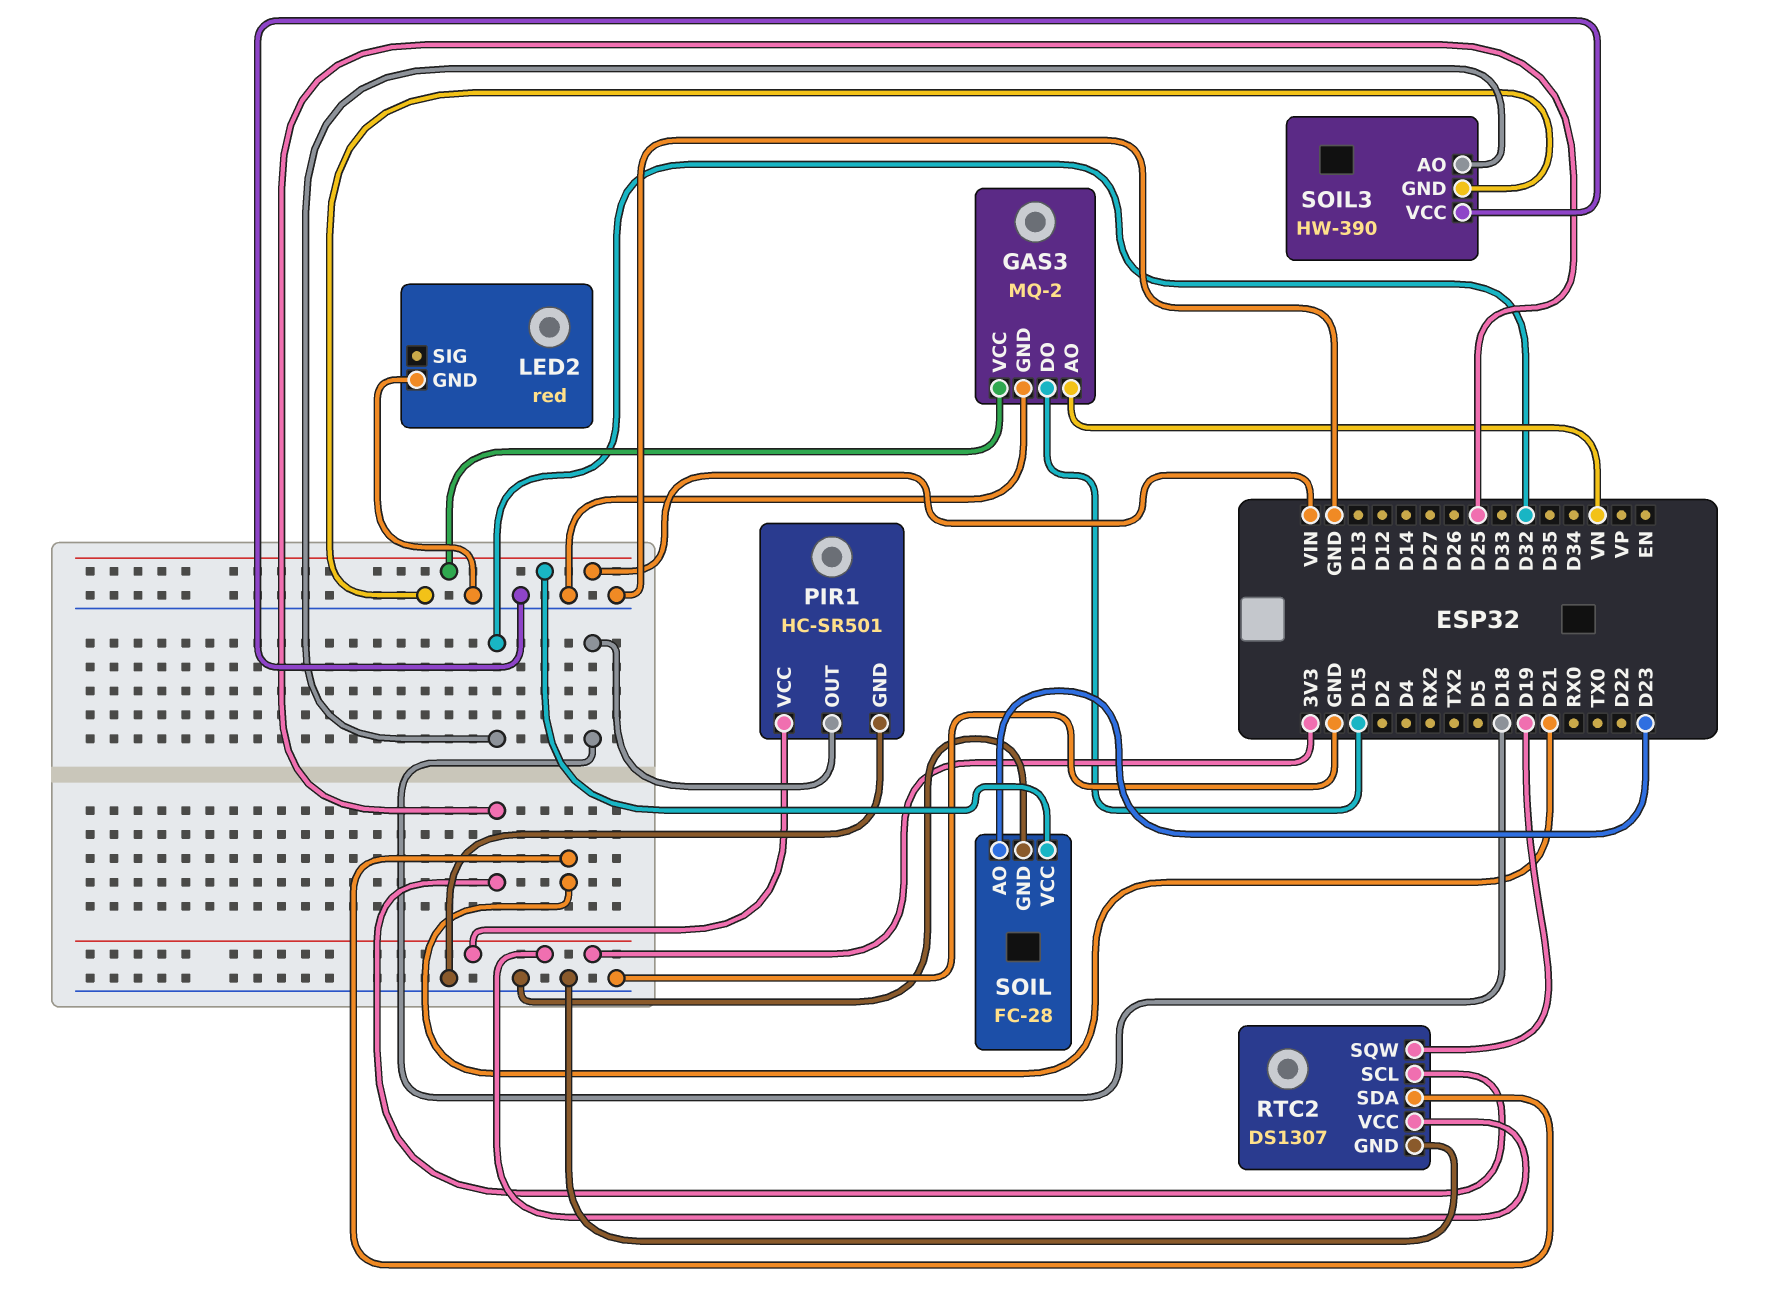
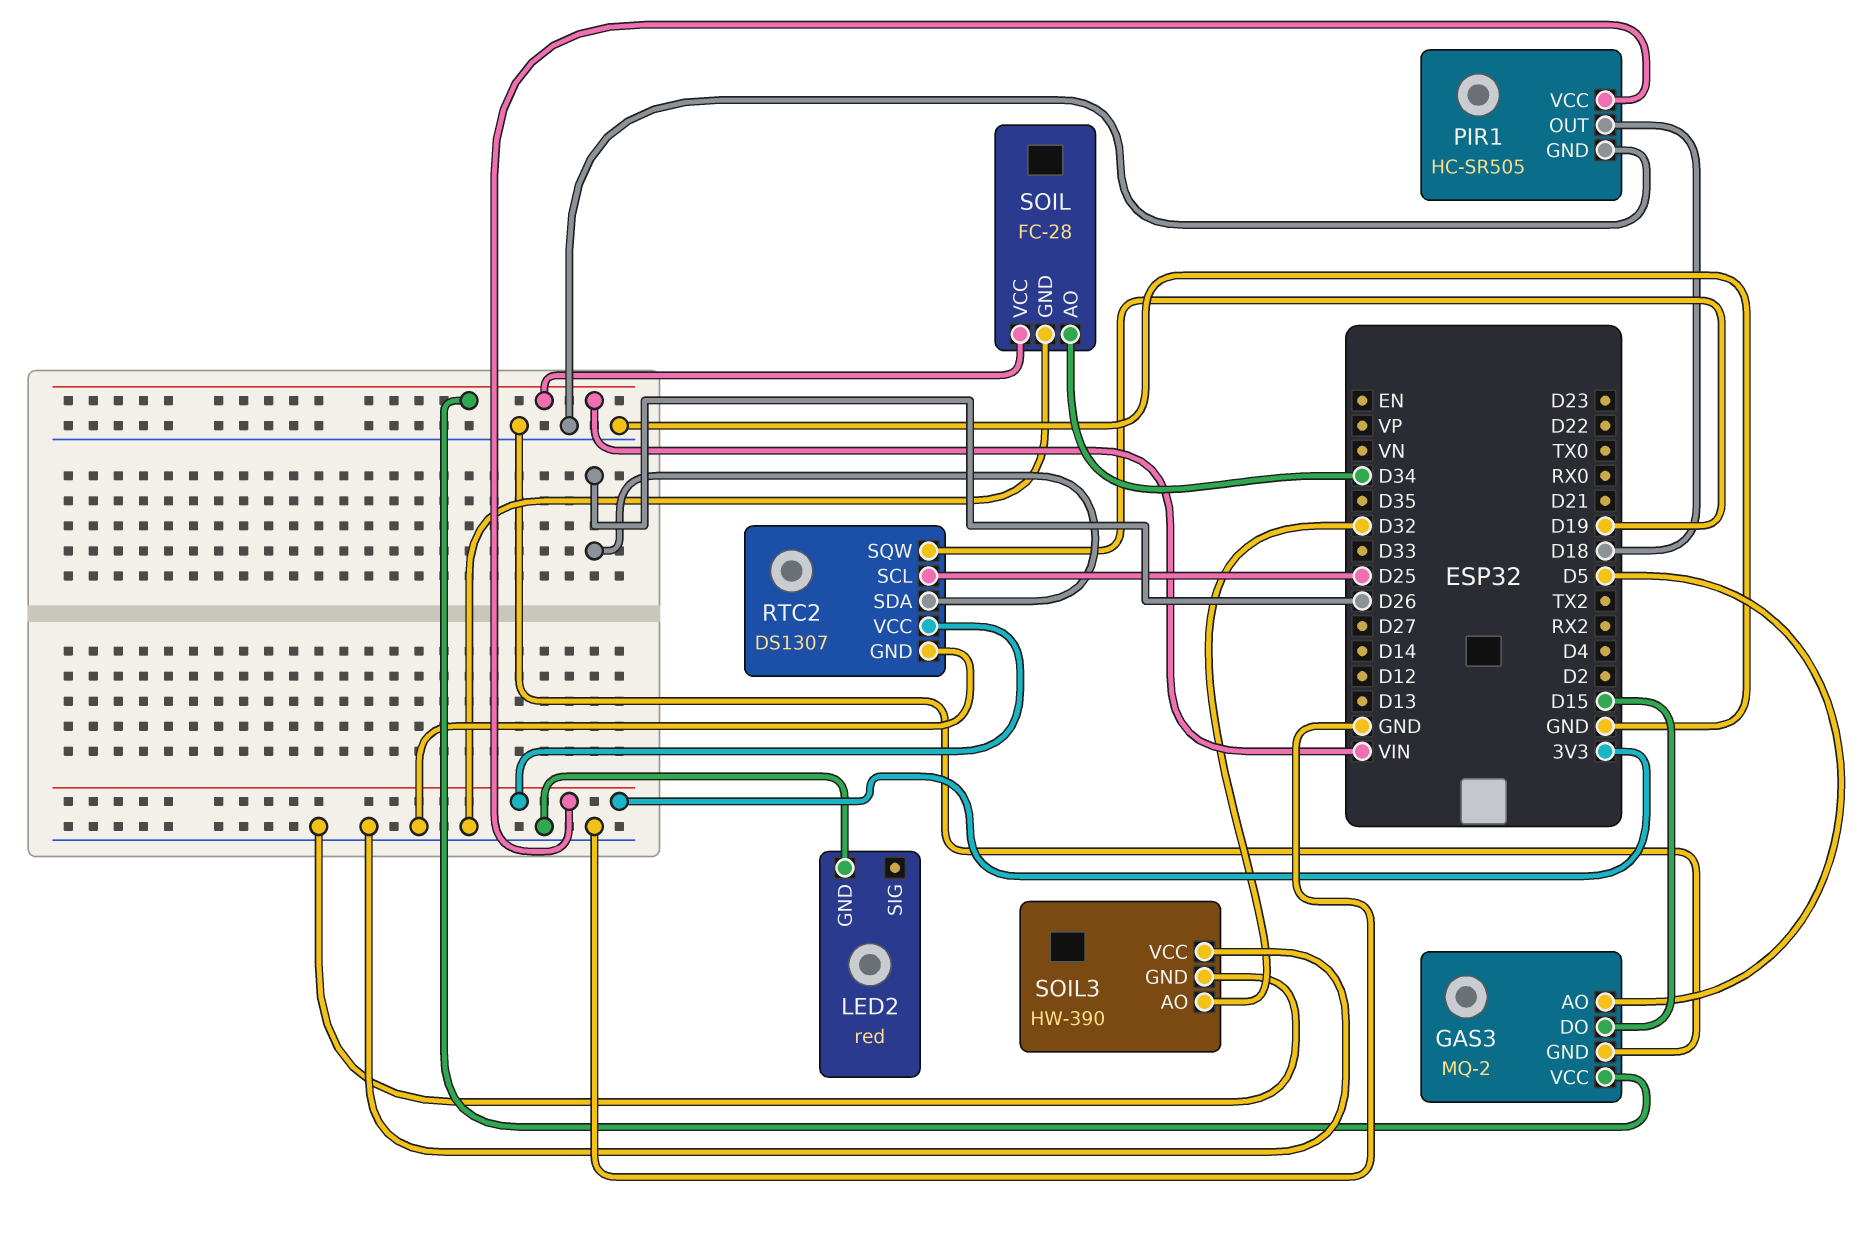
GAS3 pin AO: VN -> D5
PIR1: HC-SR501 -> HC-SR505
RTC2 pin SDA: D21 -> D26
SOIL pin AO: D23 -> D34

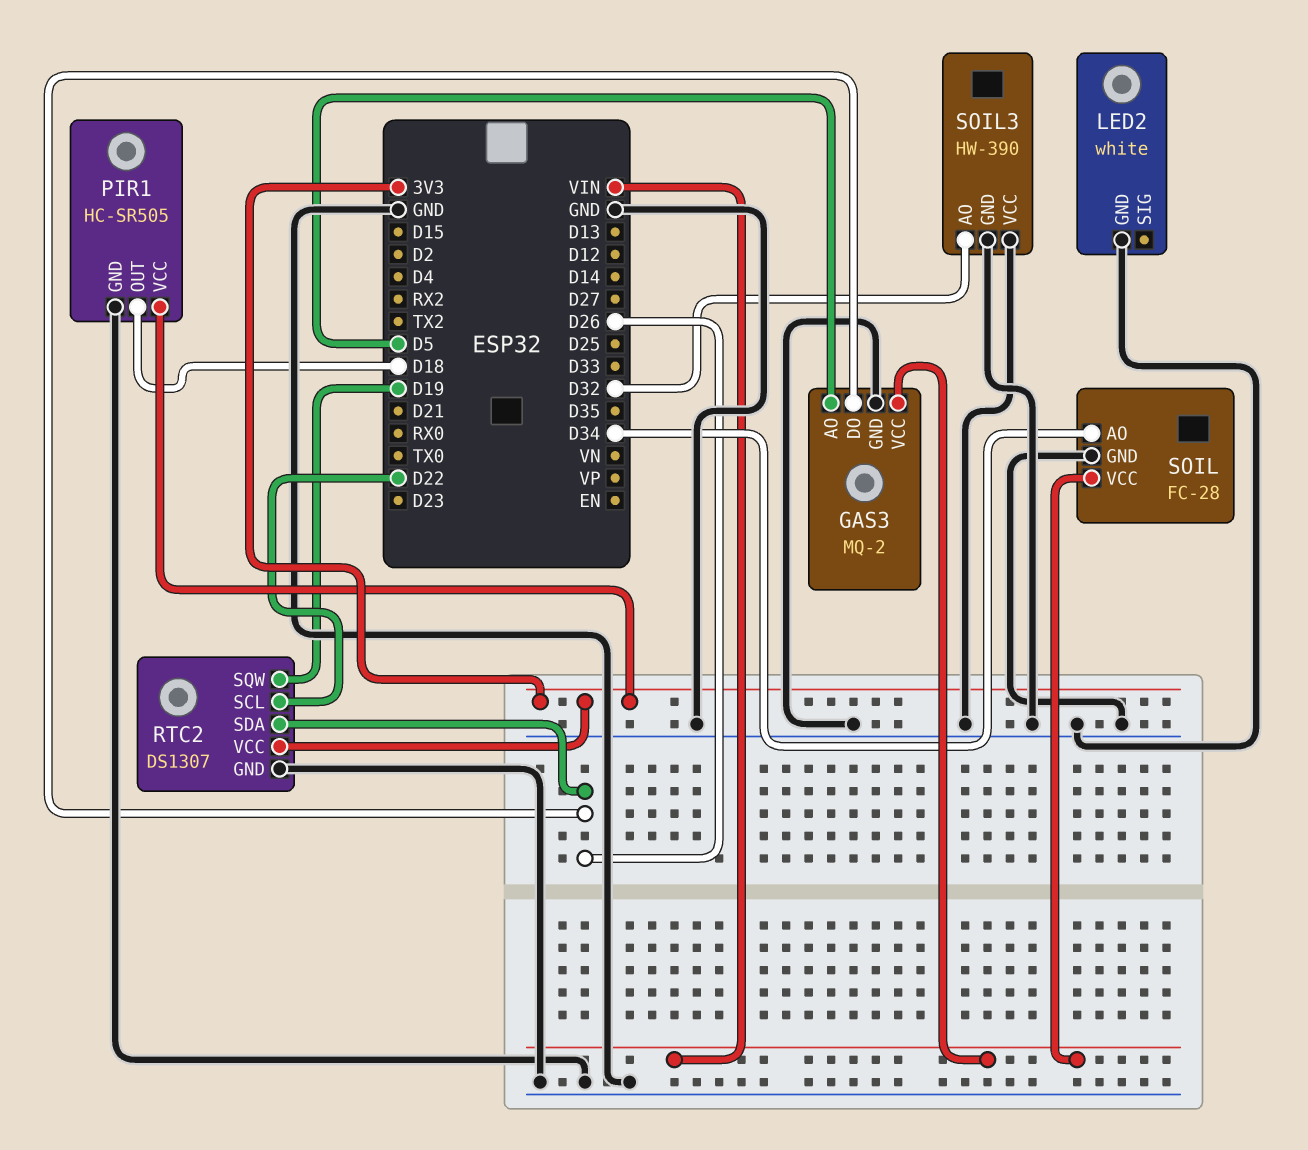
GAS3 pin DO: D15 -> D26
LED2: red -> white
RTC2 pin SCL: D25 -> D22

